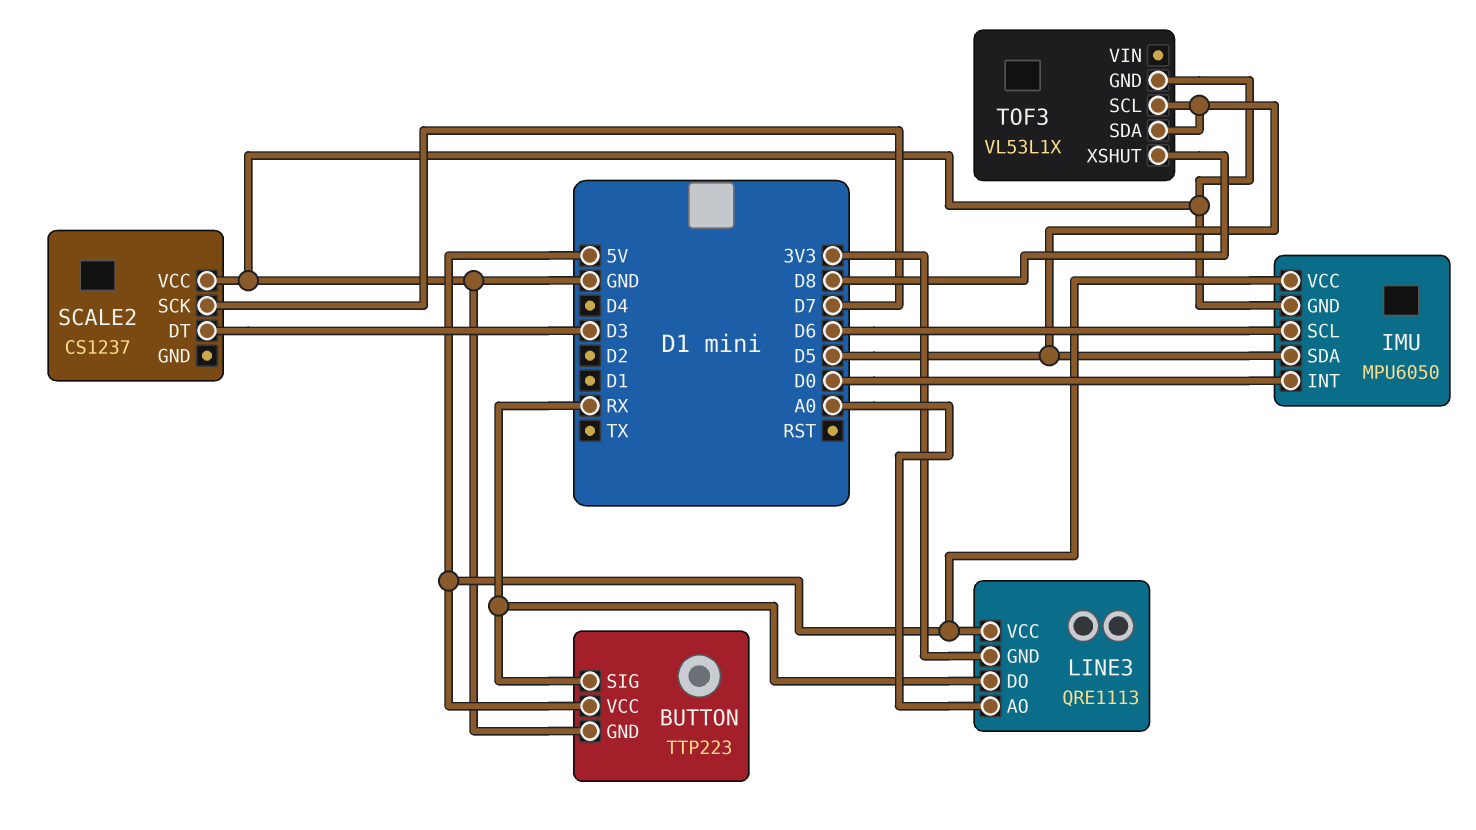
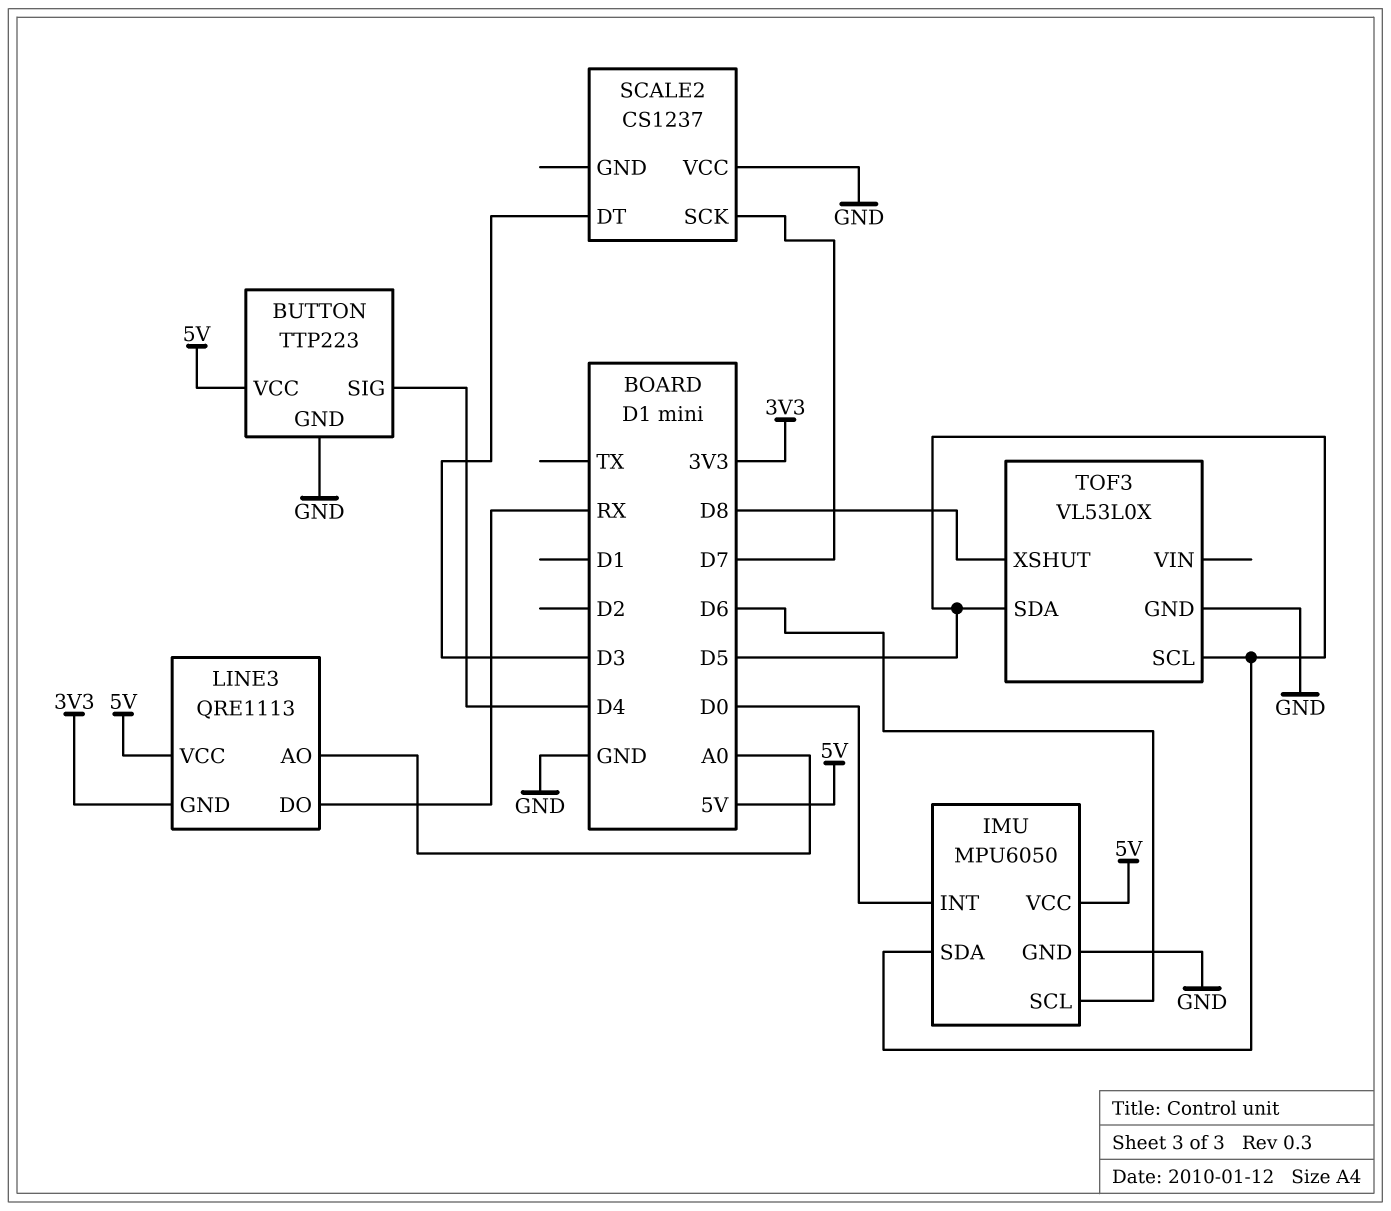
BUTTON pin SIG: RX -> D4
TOF3: VL53L1X -> VL53L0X

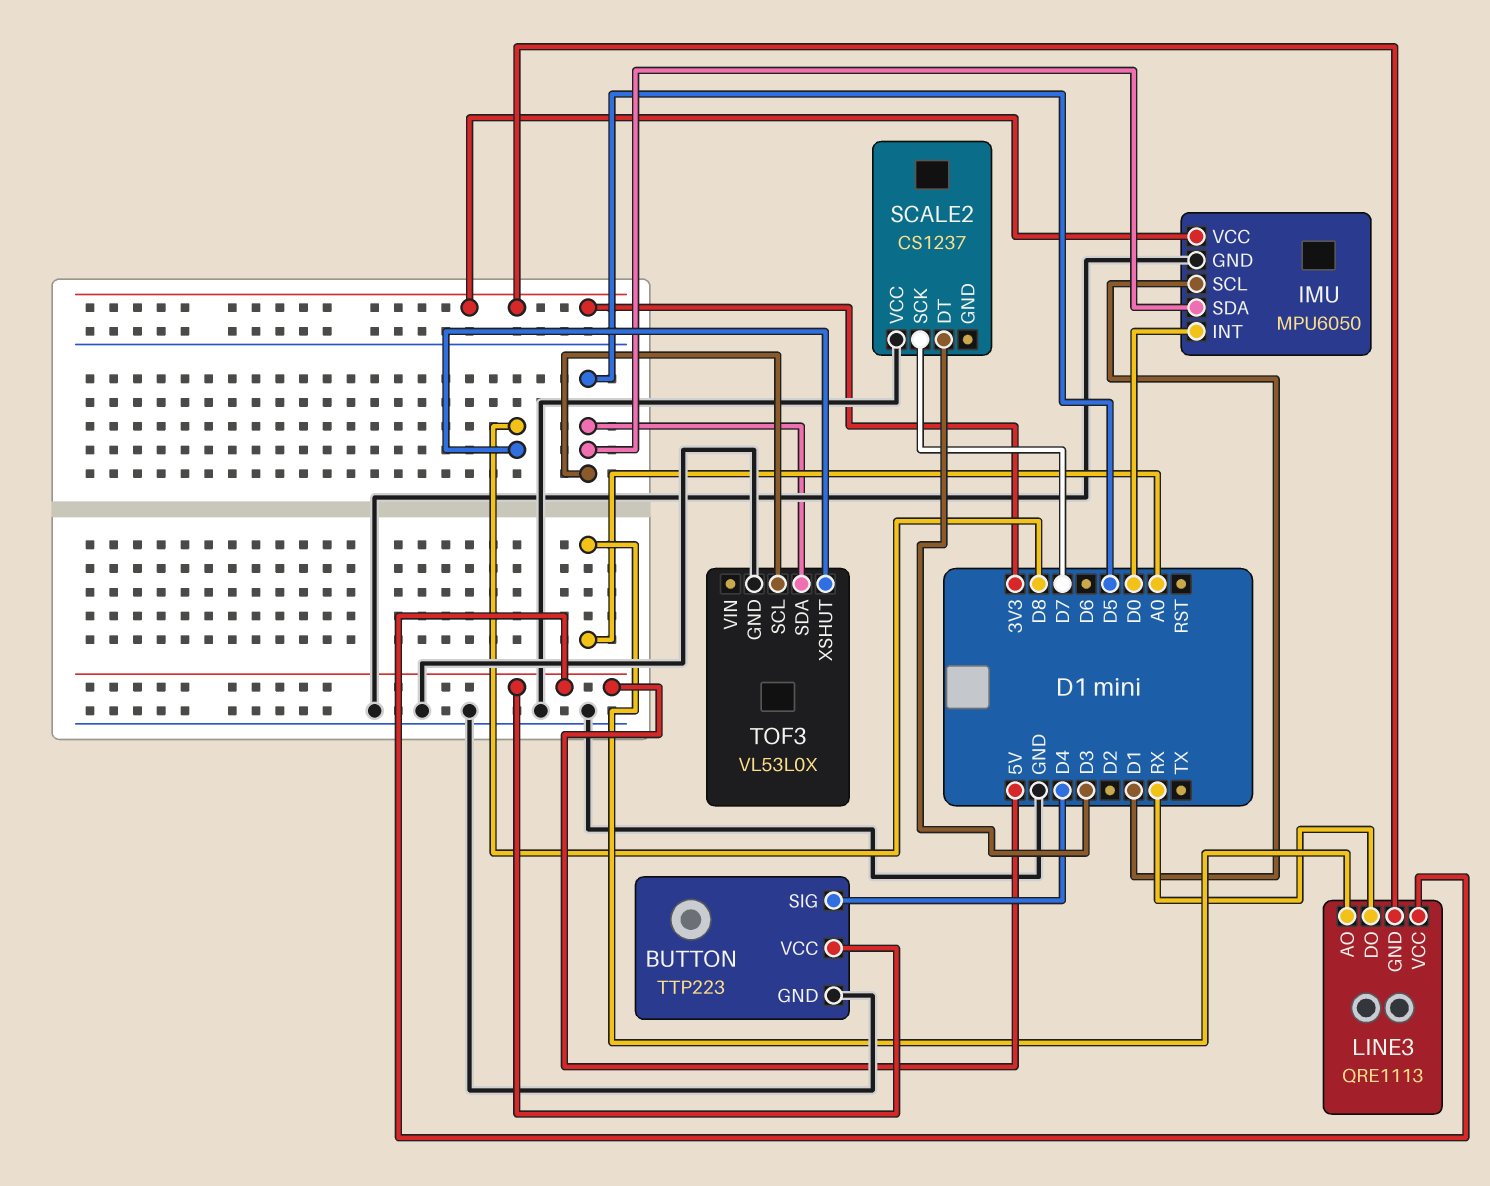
IMU pin SCL: D6 -> D1
IMU pin VCC: 5V -> 3V3

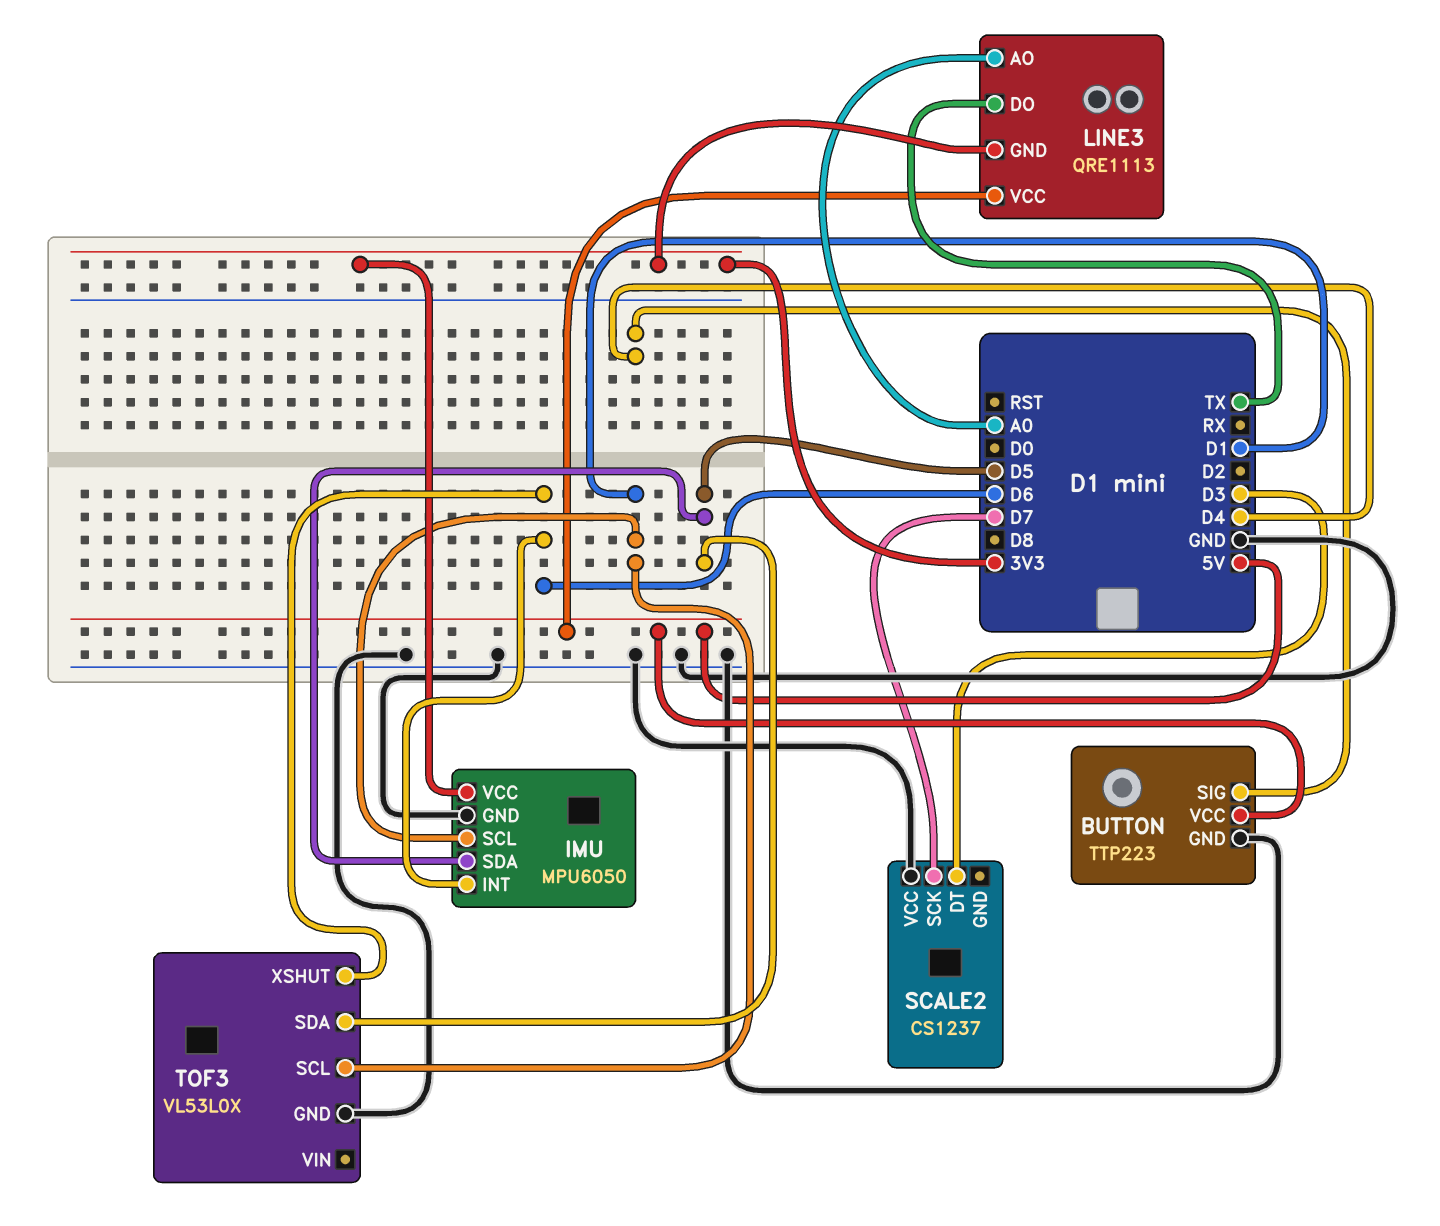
IMU pin INT: D0 -> D6
LINE3 pin DO: RX -> TX
TOF3 pin SCL: D5 -> D1
TOF3 pin XSHUT: D8 -> D6

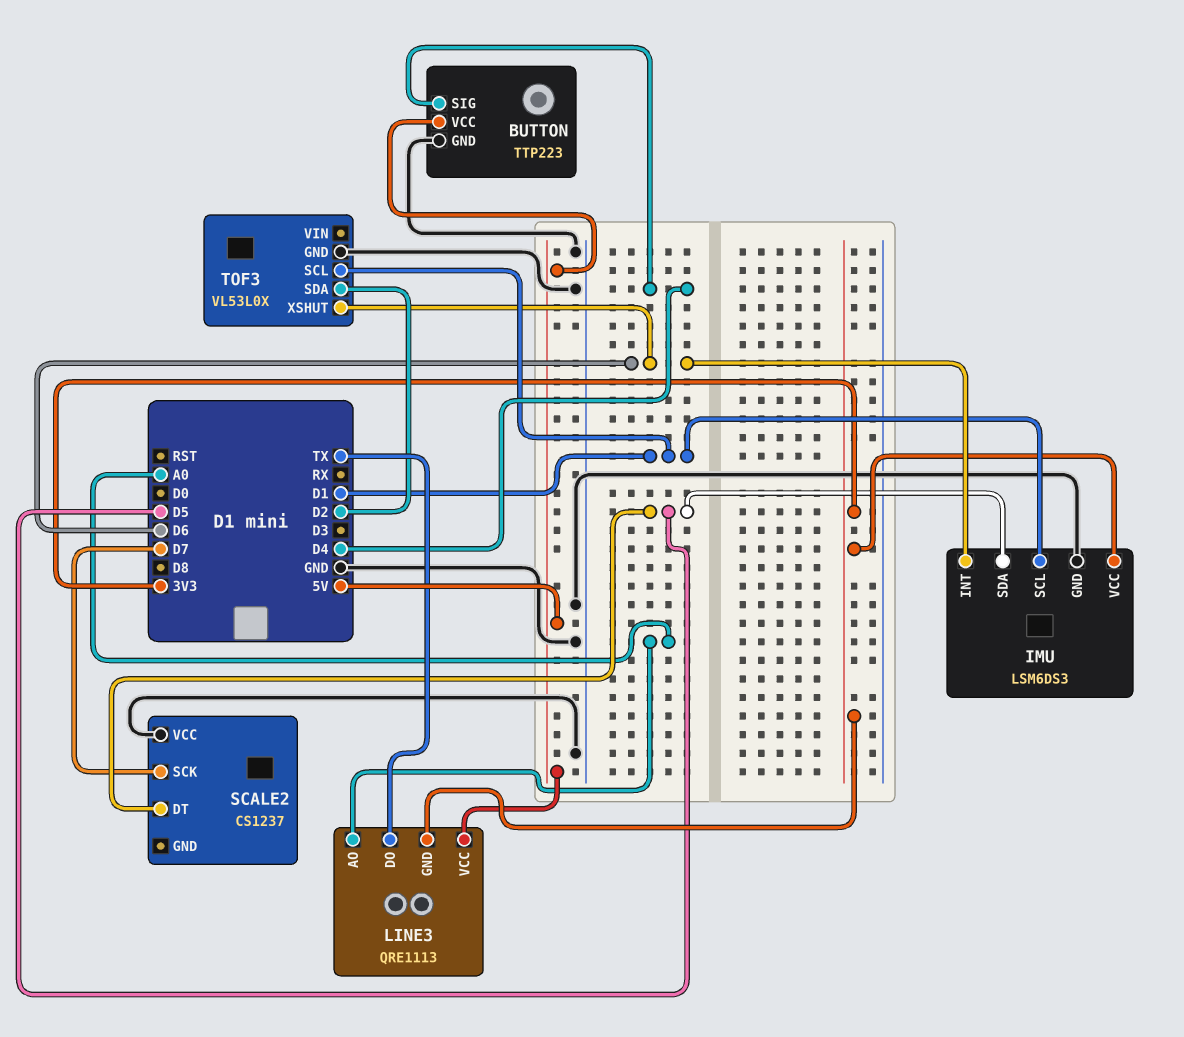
IMU: MPU6050 -> LSM6DS3
SCALE2 pin DT: D3 -> D5
TOF3 pin SDA: D5 -> D2

